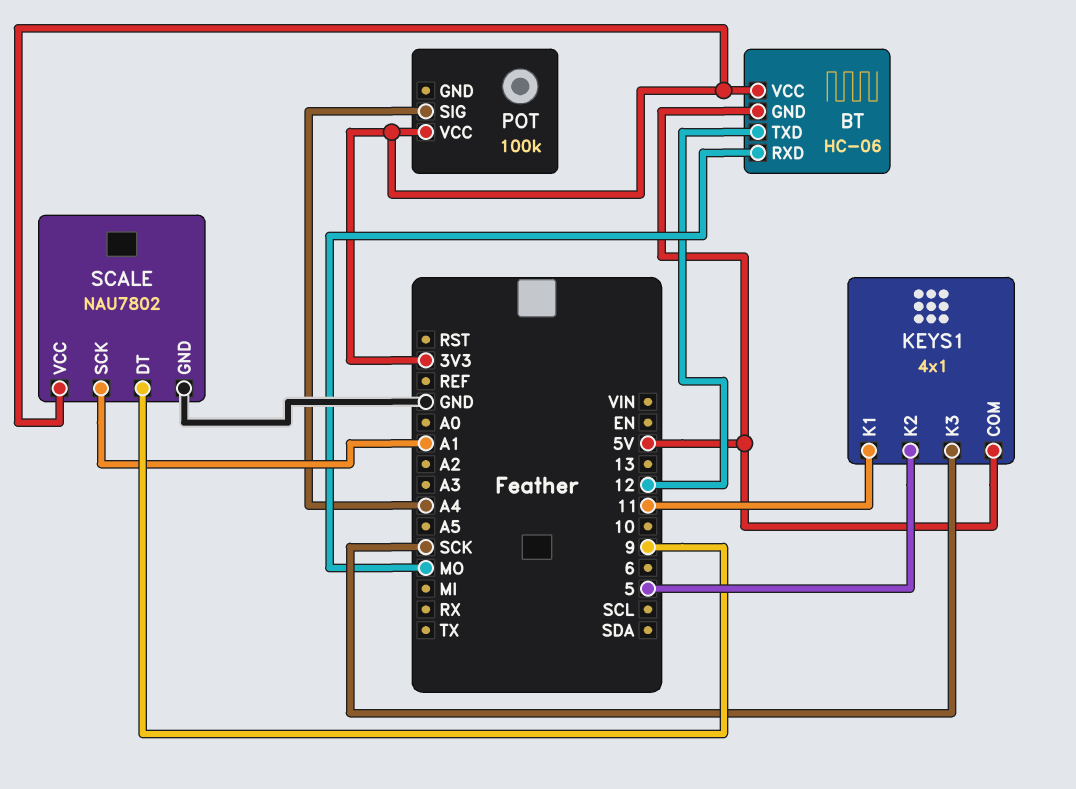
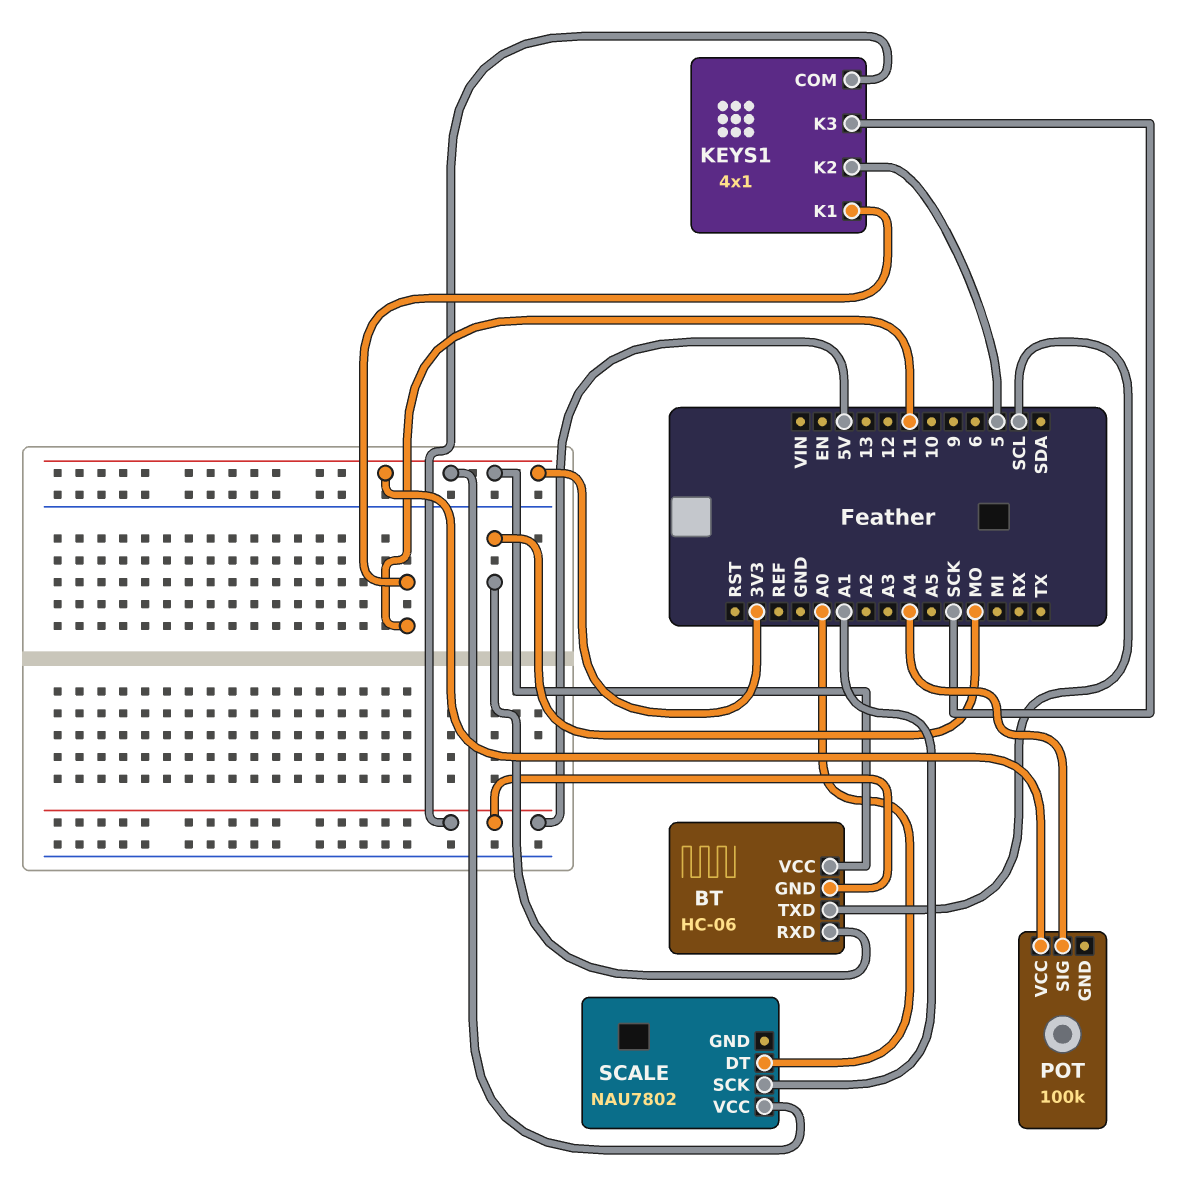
BT pin TXD: 12 -> SCL
SCALE pin DT: 9 -> A0
SCALE pin GND: GND -> none

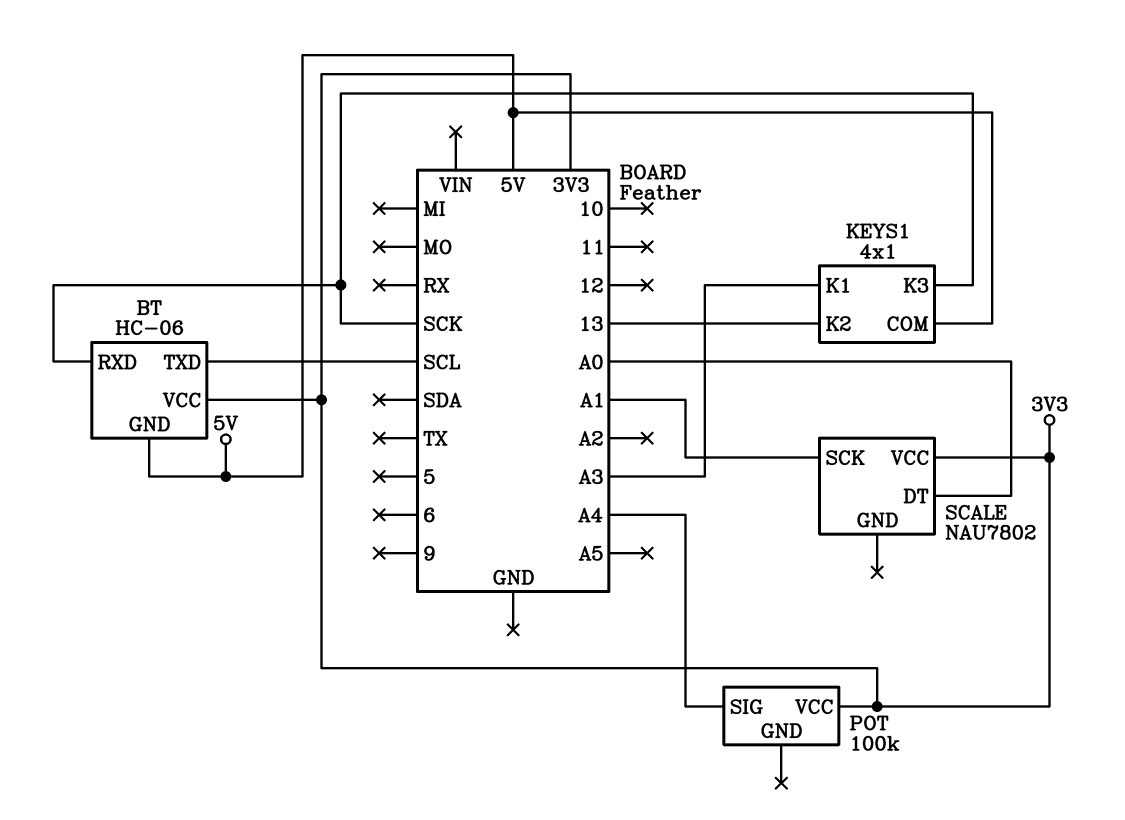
BT pin RXD: MO -> SCK
KEYS1 pin K1: 11 -> A3
KEYS1 pin K2: 5 -> 13

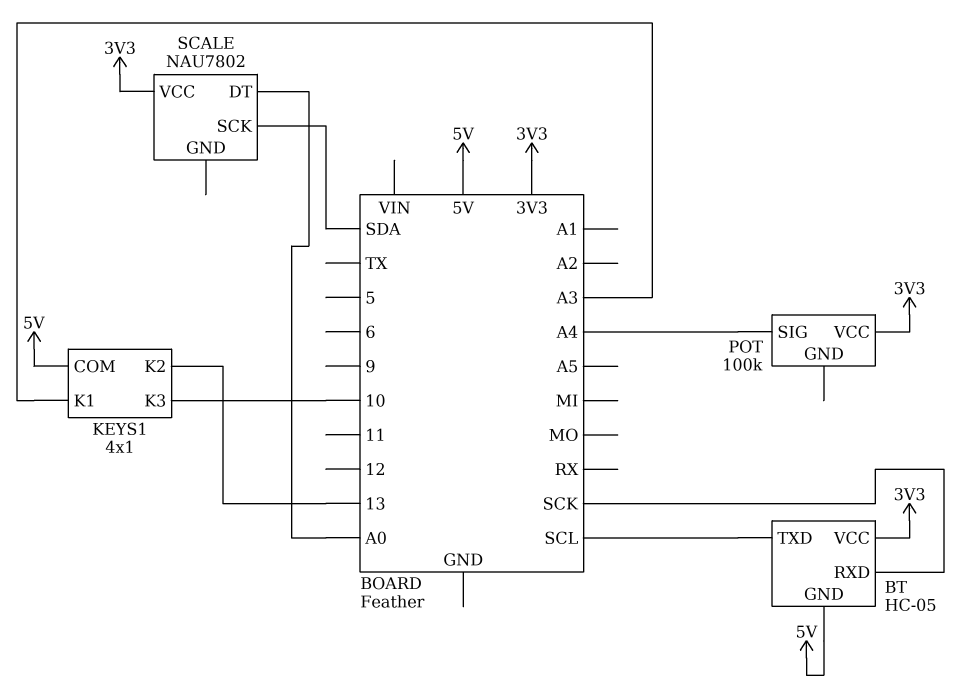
BT: HC-06 -> HC-05
KEYS1 pin K3: SCK -> 10
SCALE pin SCK: A1 -> SDA

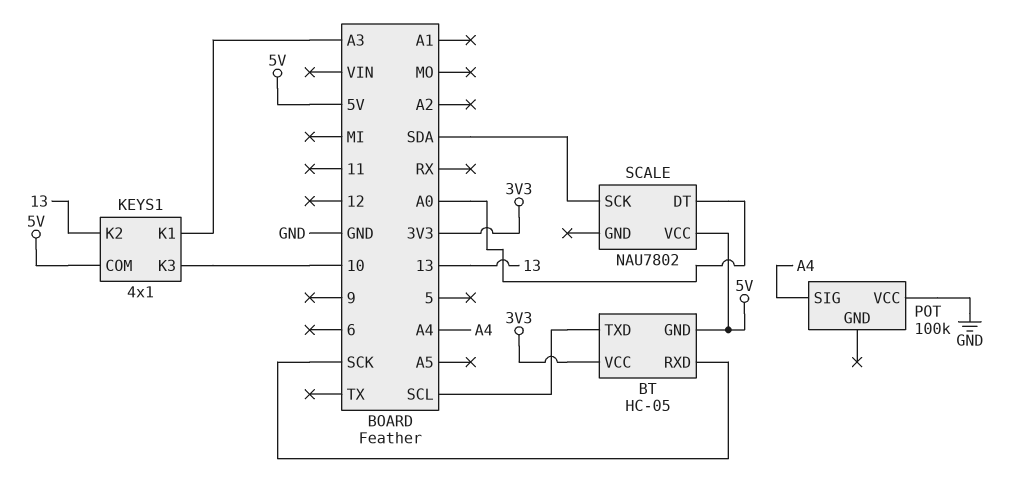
POT pin VCC: 3V3 -> GND
SCALE pin VCC: 3V3 -> 5V

